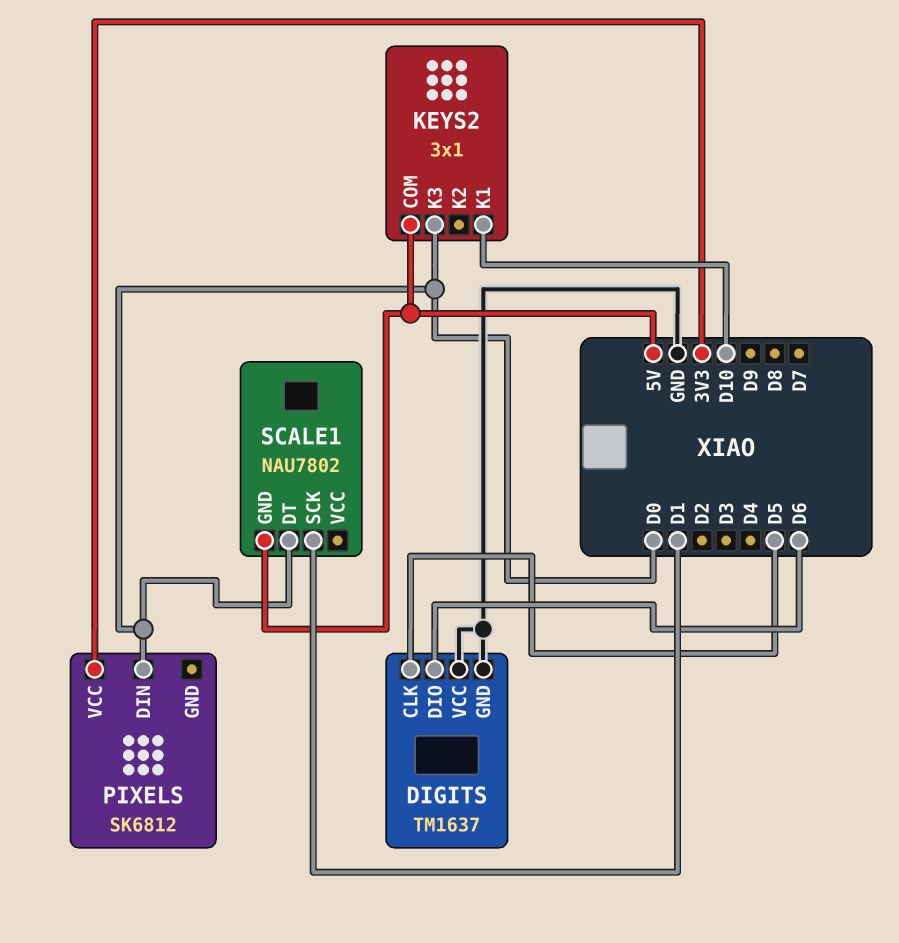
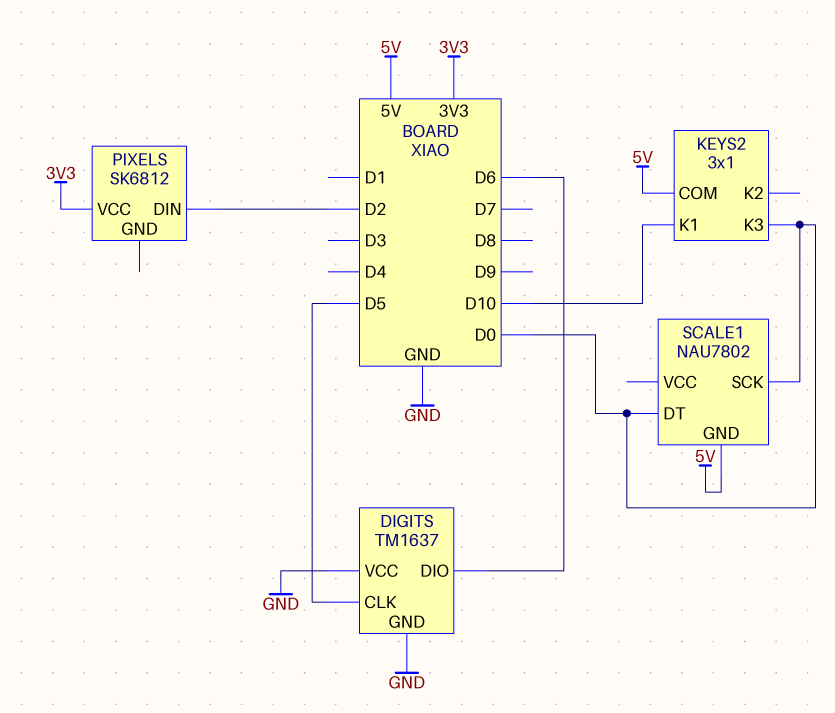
PIXELS pin DIN: D0 -> D2
SCALE1 pin SCK: D1 -> D0

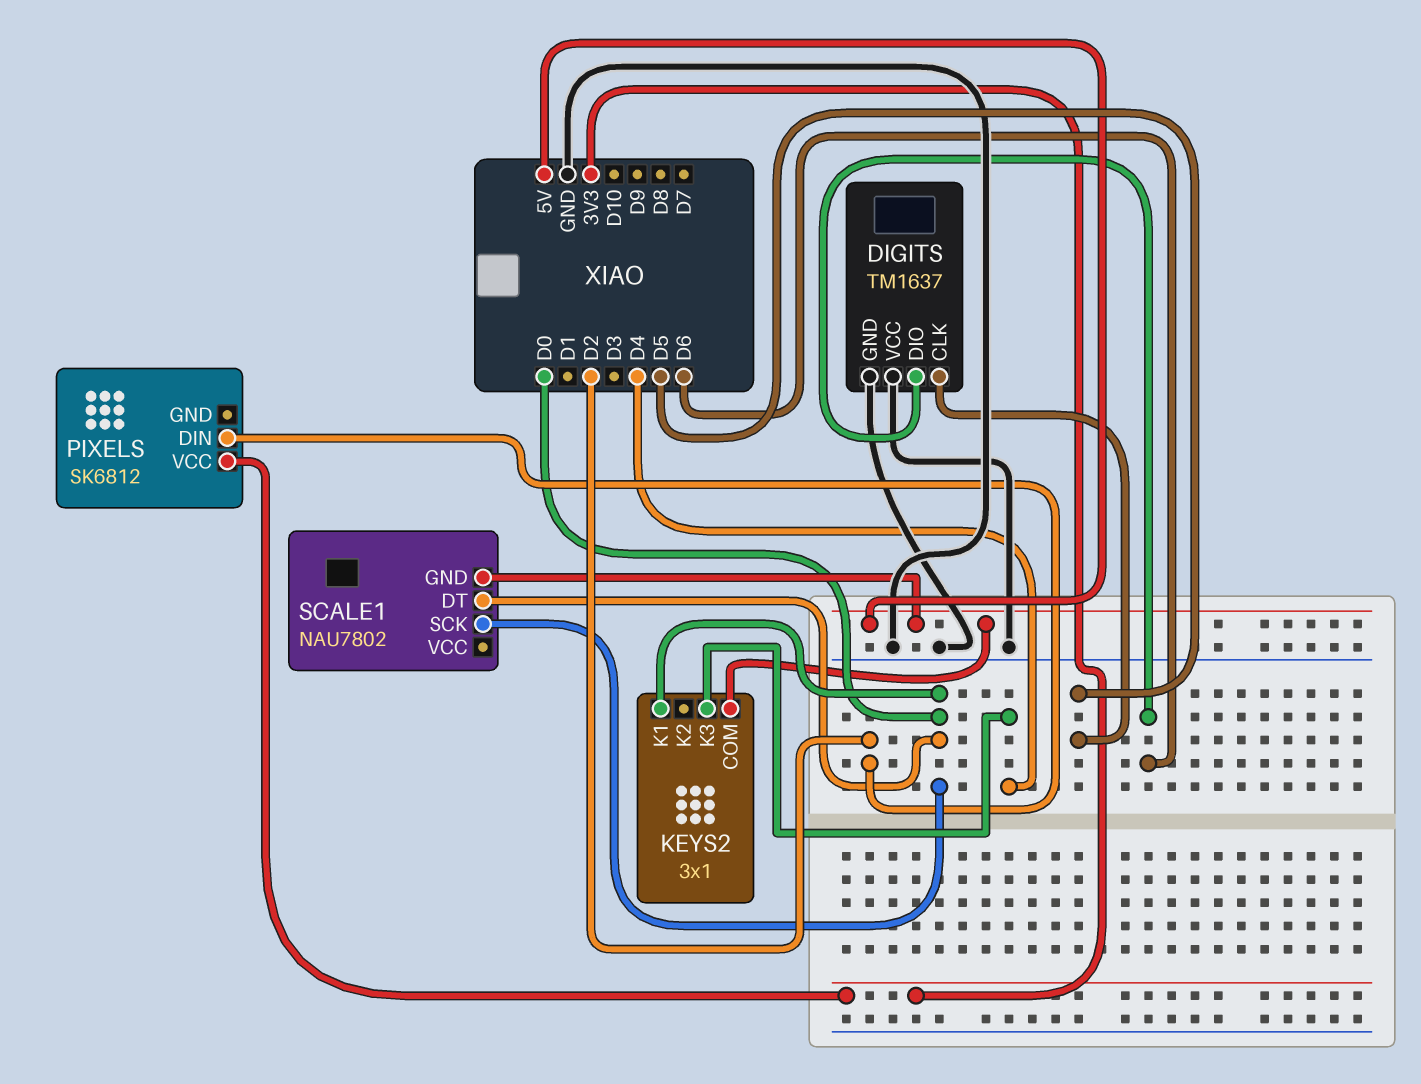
KEYS2 pin K1: D10 -> D0
KEYS2 pin K3: D0 -> D4

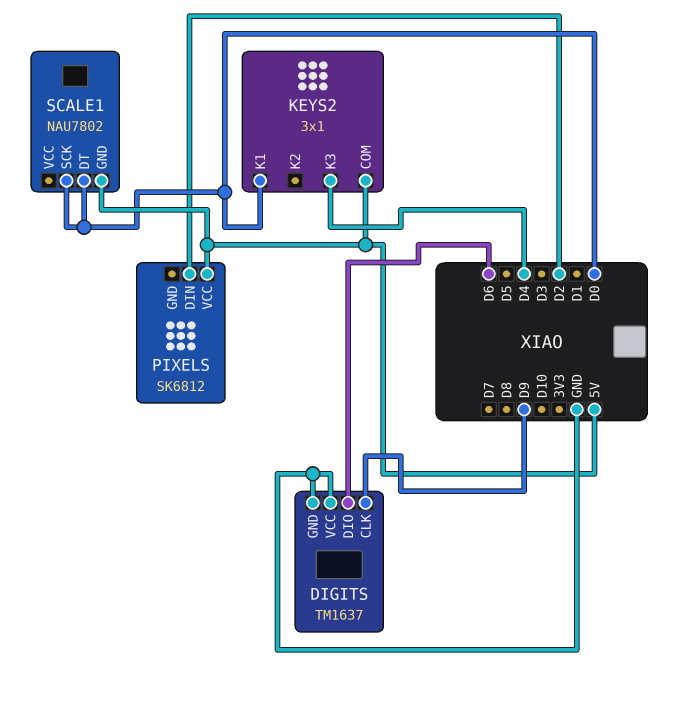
DIGITS pin CLK: D5 -> D9
PIXELS pin VCC: 3V3 -> 5V

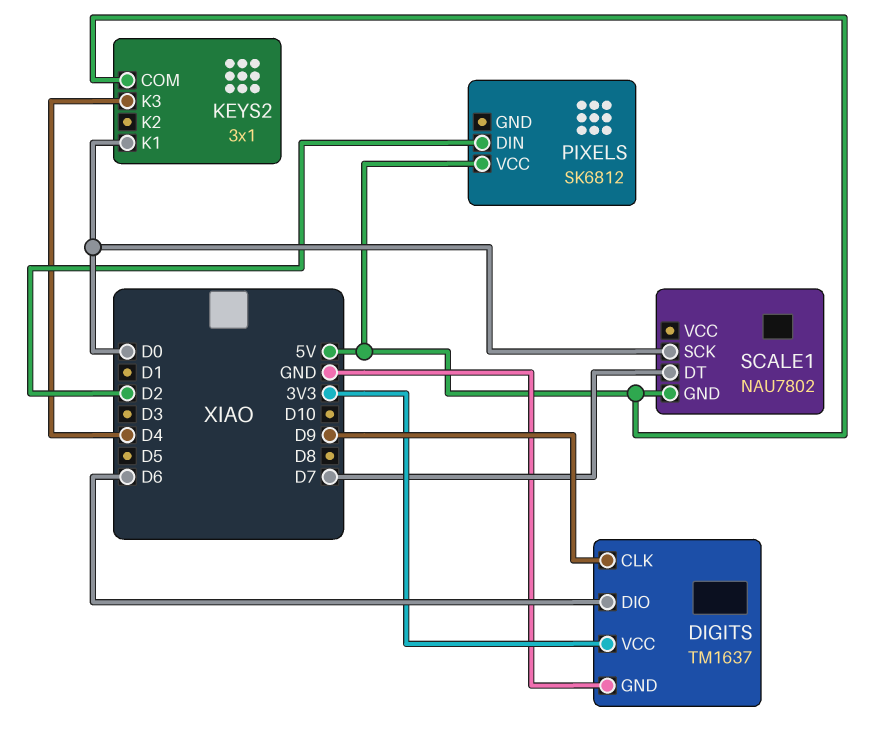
DIGITS pin VCC: GND -> 3V3
SCALE1 pin DT: D0 -> D7

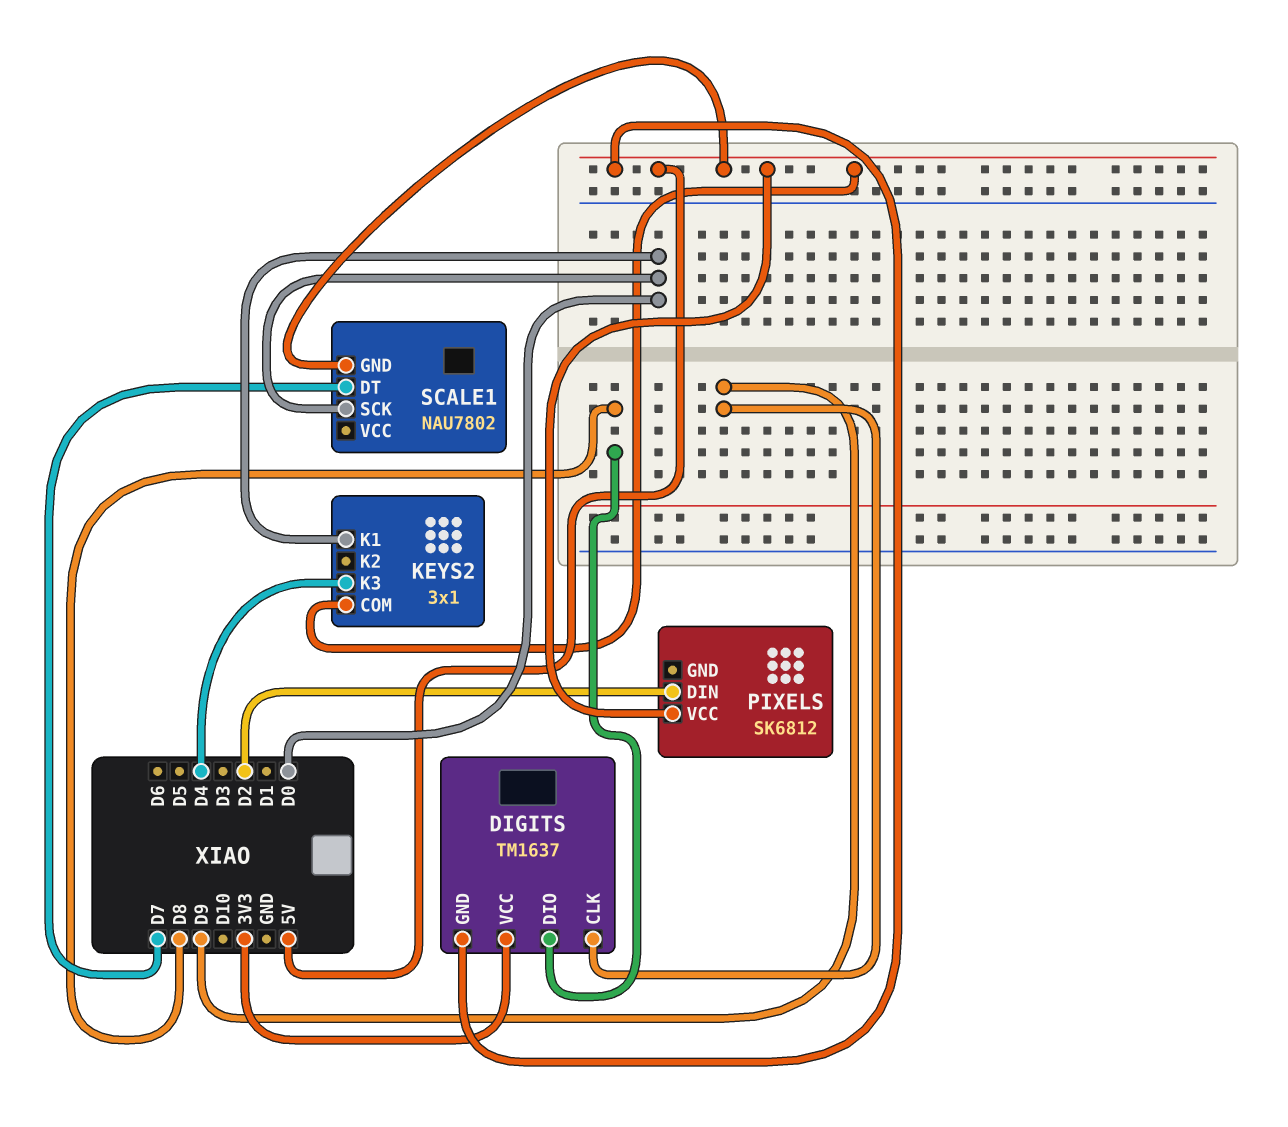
DIGITS pin DIO: D6 -> D8
DIGITS pin GND: GND -> 5V

